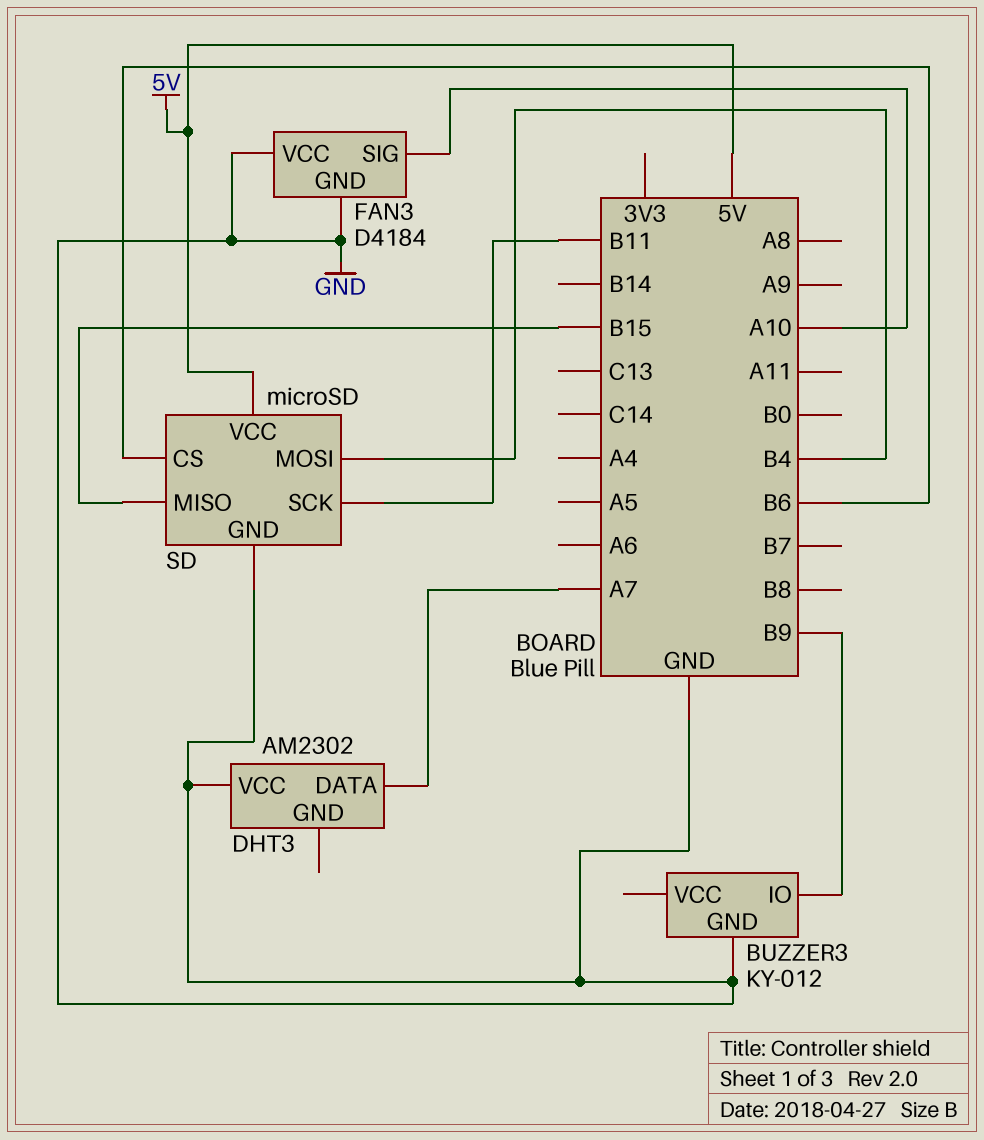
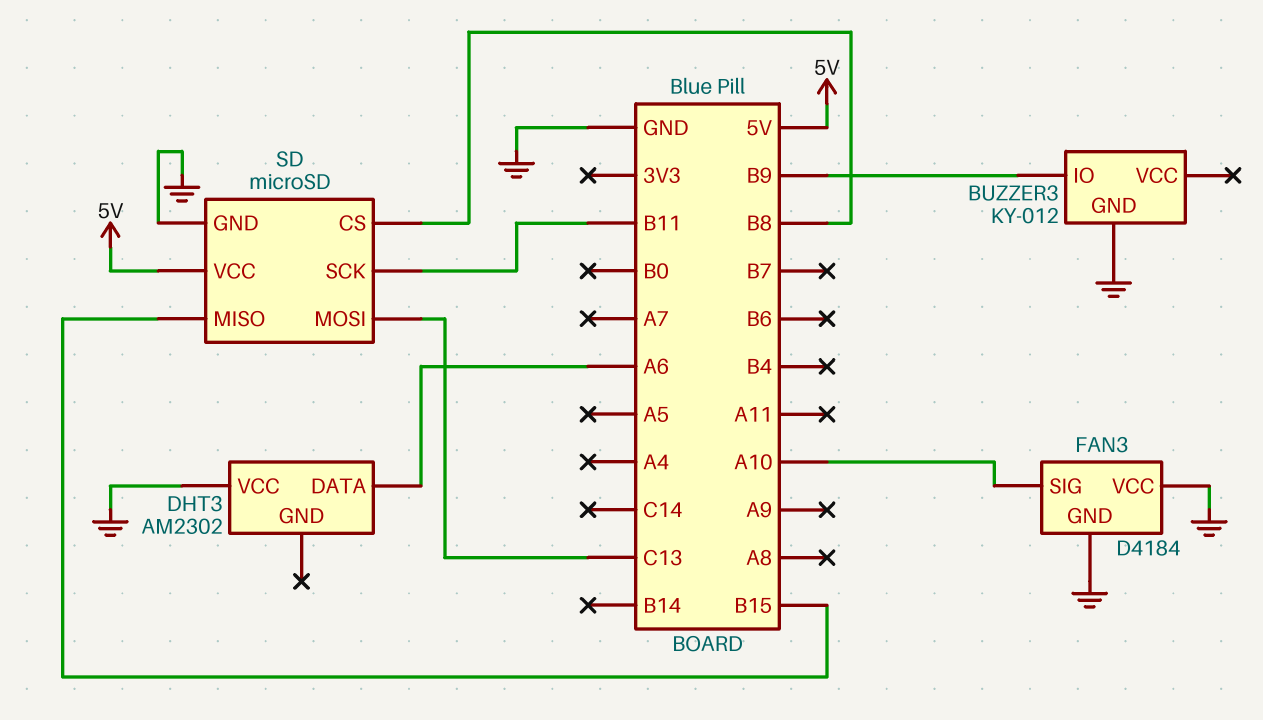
DHT3 pin DATA: A7 -> A6
SD pin CS: B6 -> B8
SD pin MOSI: B4 -> C13

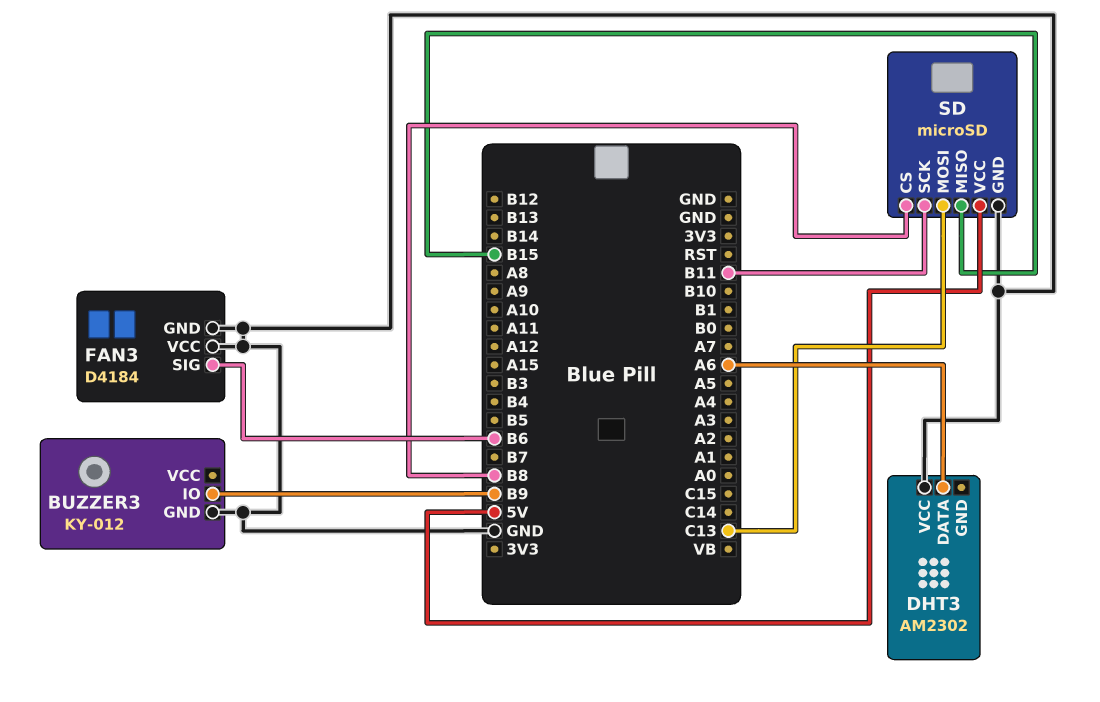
FAN3 pin SIG: A10 -> B6

